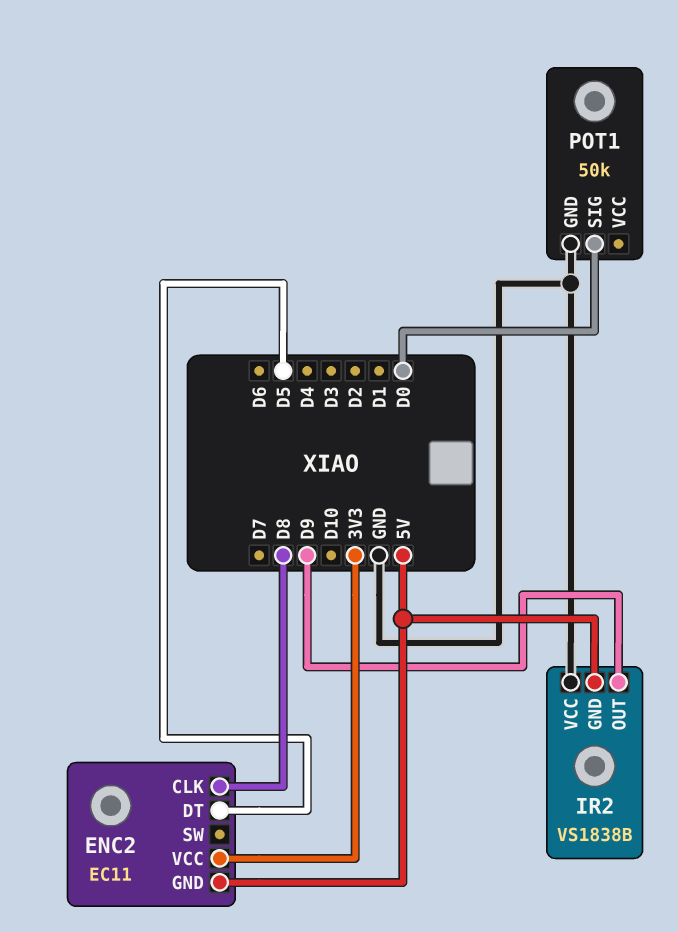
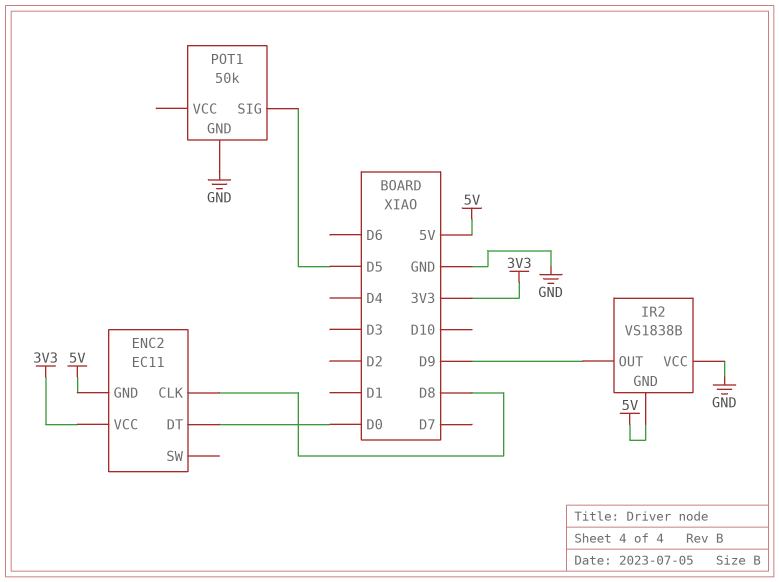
ENC2 pin DT: D5 -> D0
POT1 pin SIG: D0 -> D5

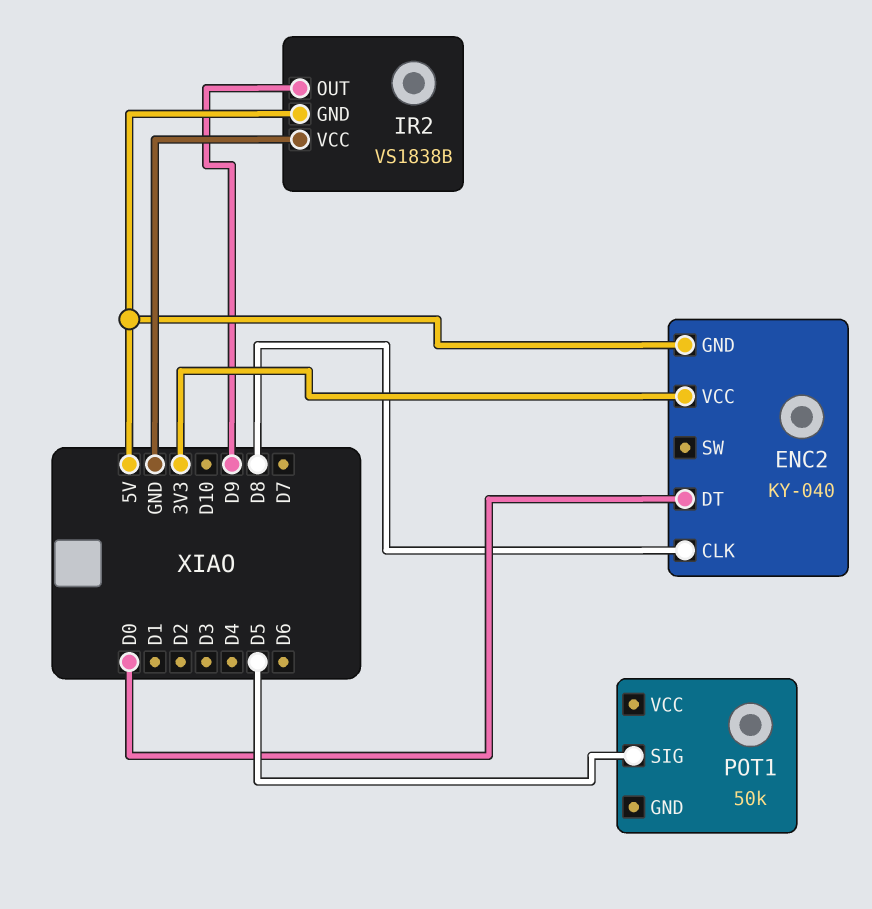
ENC2: EC11 -> KY-040
POT1 pin GND: GND -> none

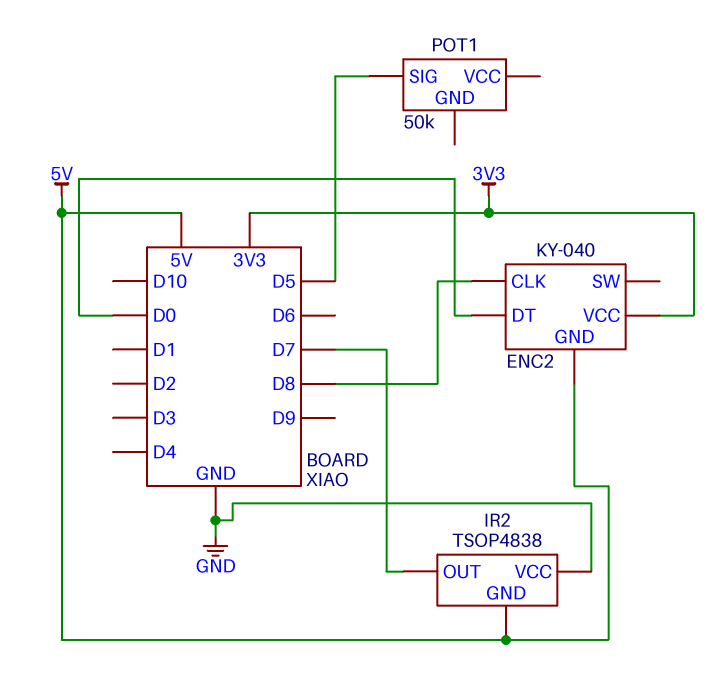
IR2: VS1838B -> TSOP4838
IR2 pin OUT: D9 -> D7

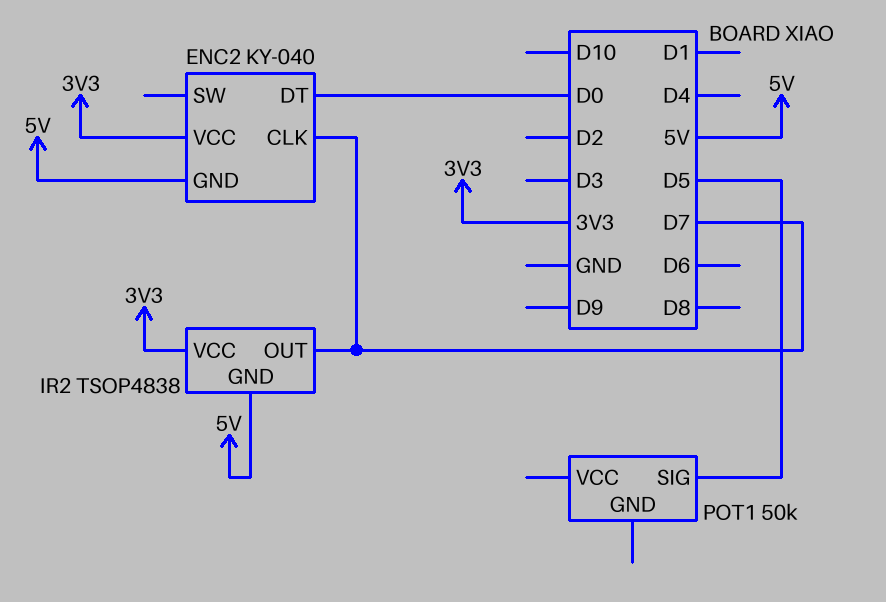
ENC2 pin CLK: D8 -> D7
IR2 pin VCC: GND -> 3V3

